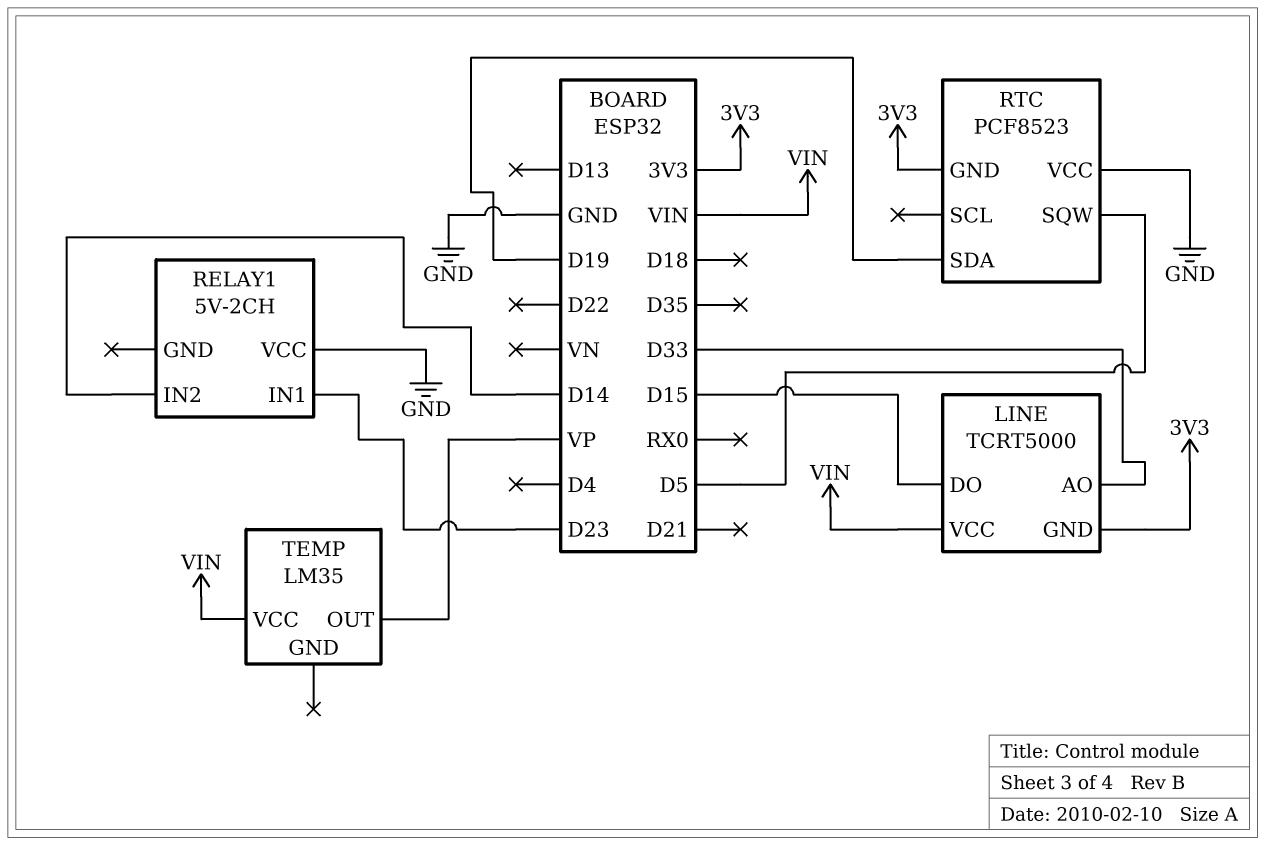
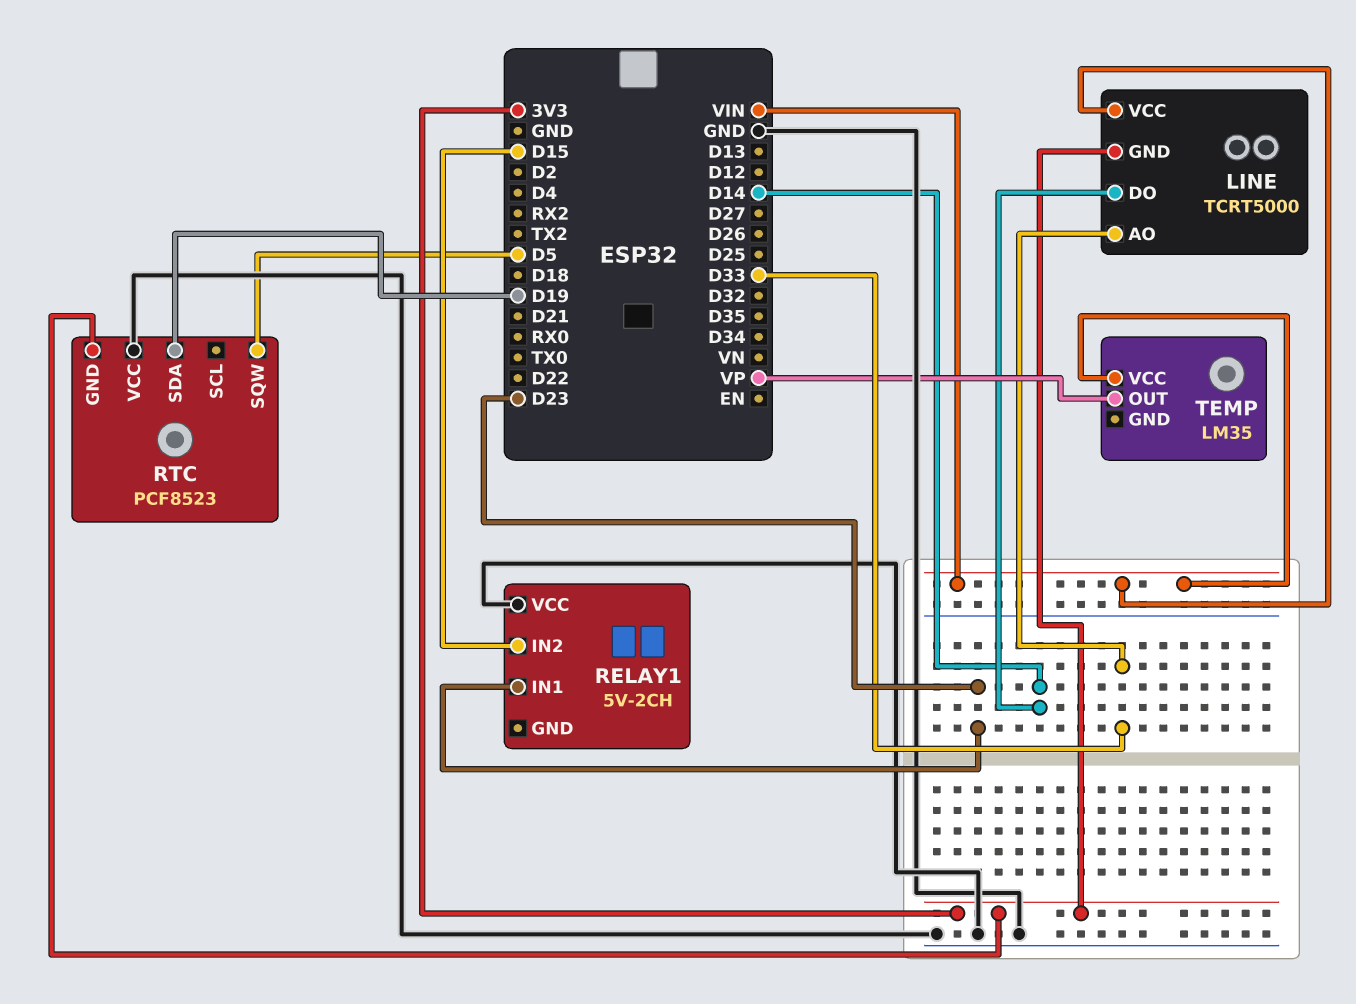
LINE pin DO: D15 -> D14
RELAY1 pin IN2: D14 -> D15

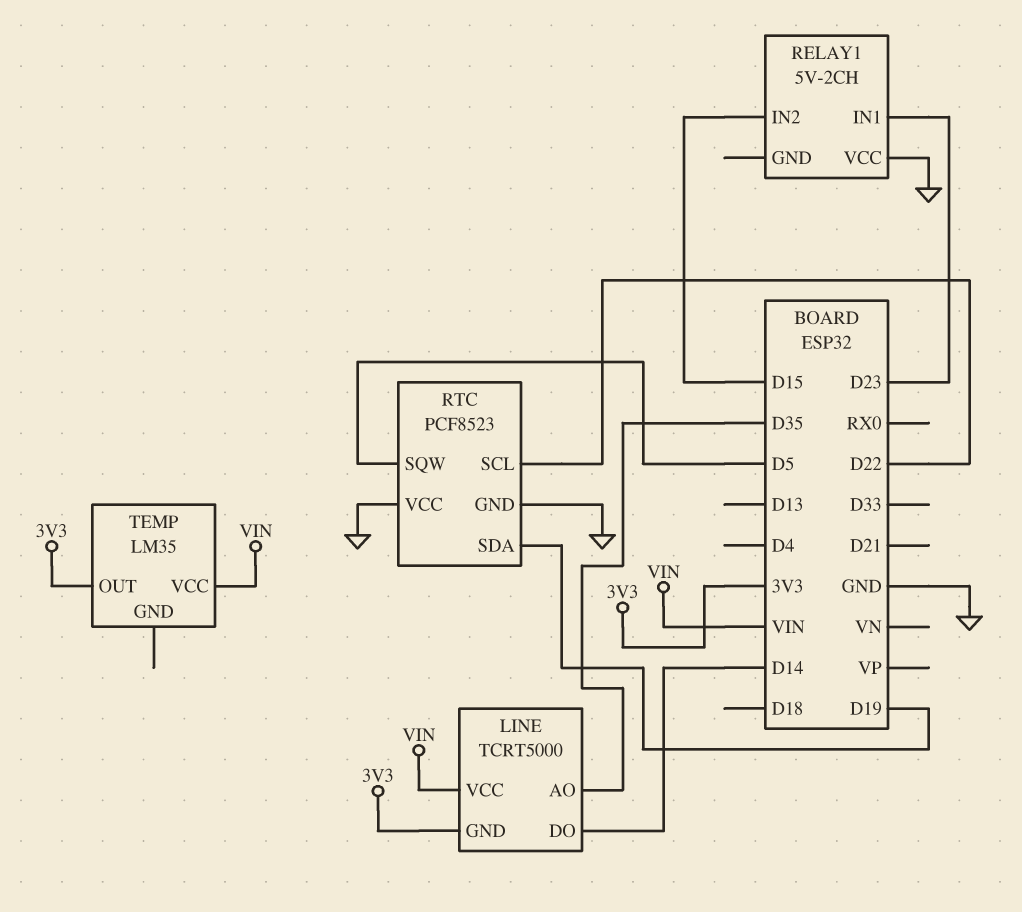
LINE pin AO: D33 -> D35
RTC pin GND: 3V3 -> GND
RTC pin SCL: none -> D22
TEMP pin OUT: VP -> 3V3

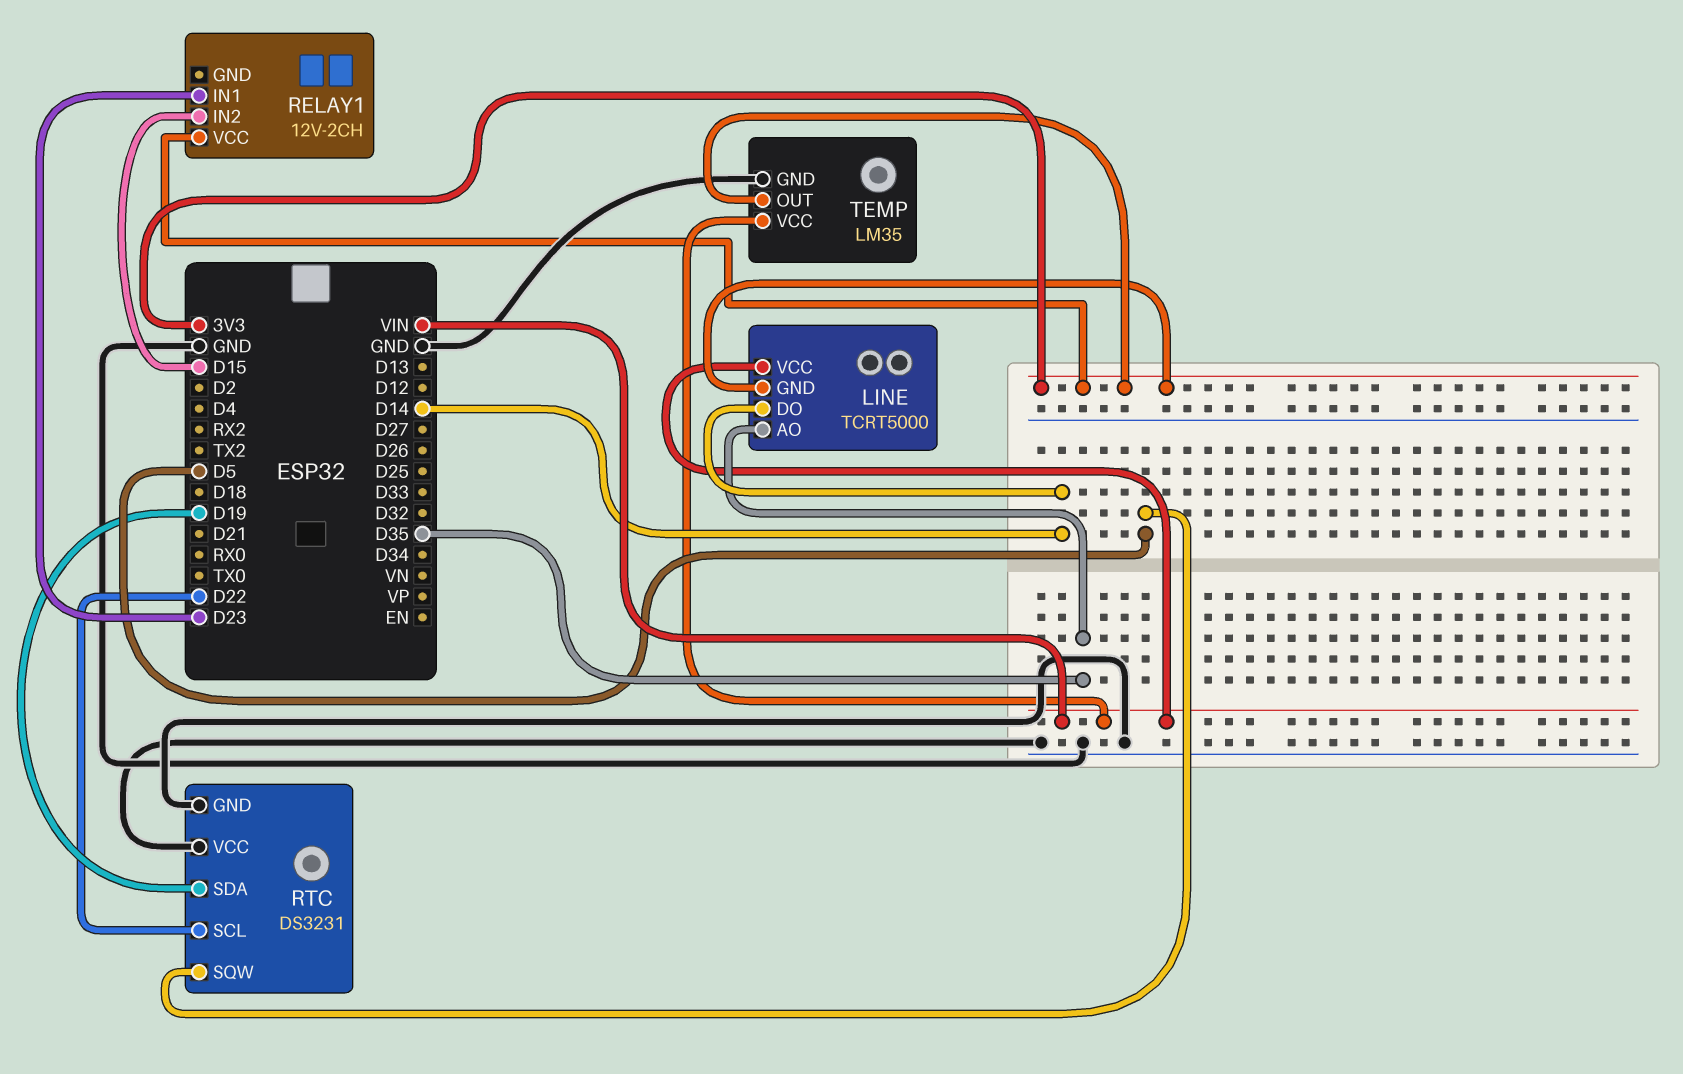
RELAY1: 5V-2CH -> 12V-2CH
RELAY1 pin VCC: GND -> 3V3
RTC: PCF8523 -> DS3231
TEMP pin GND: none -> GND

